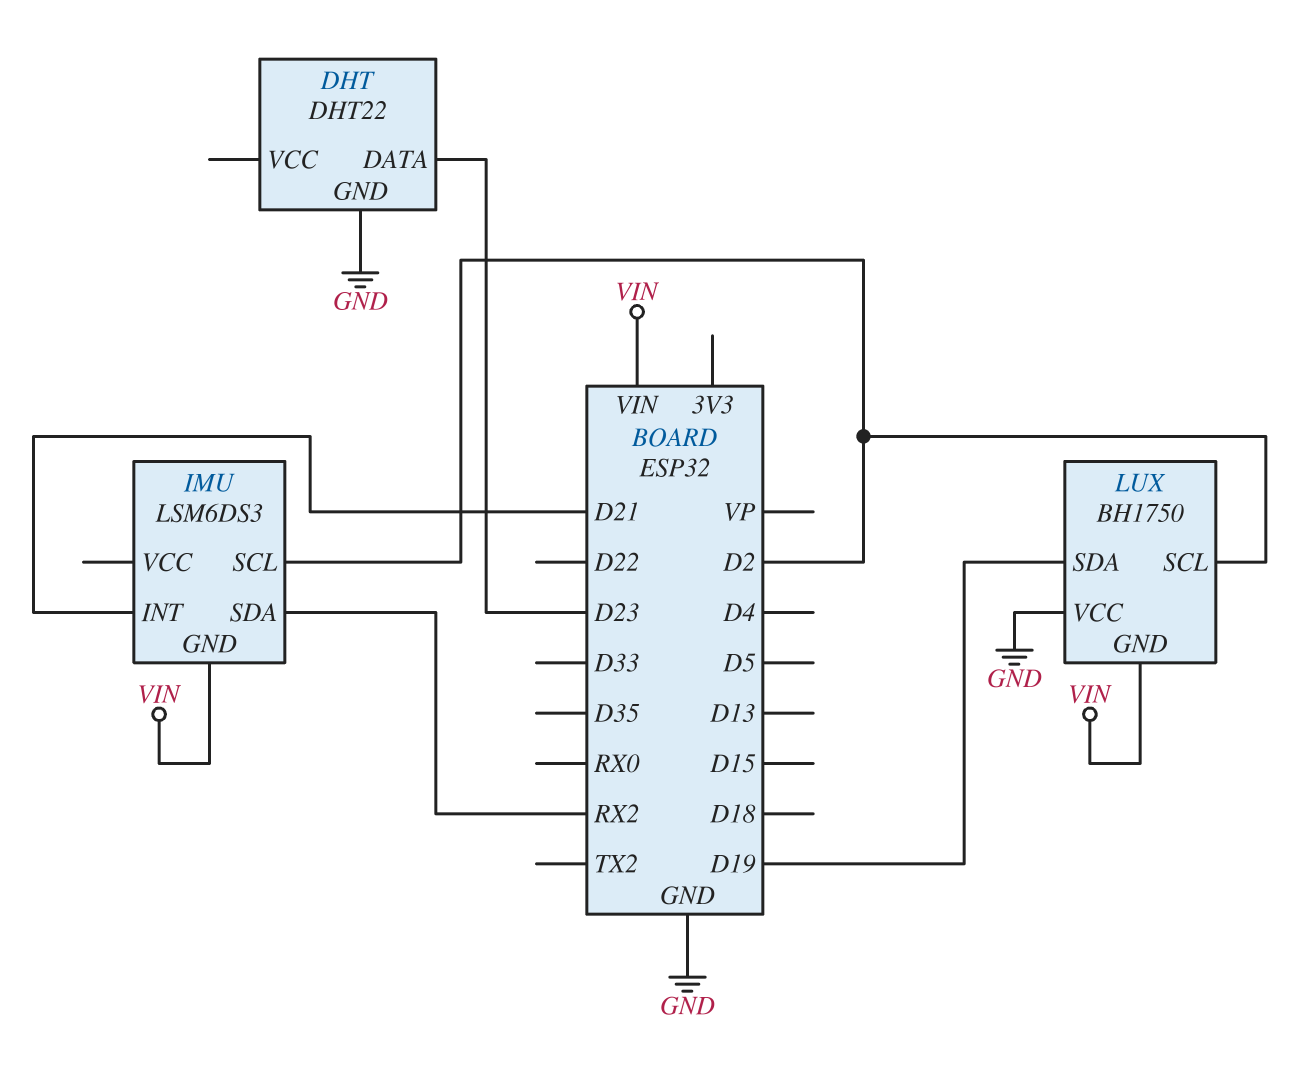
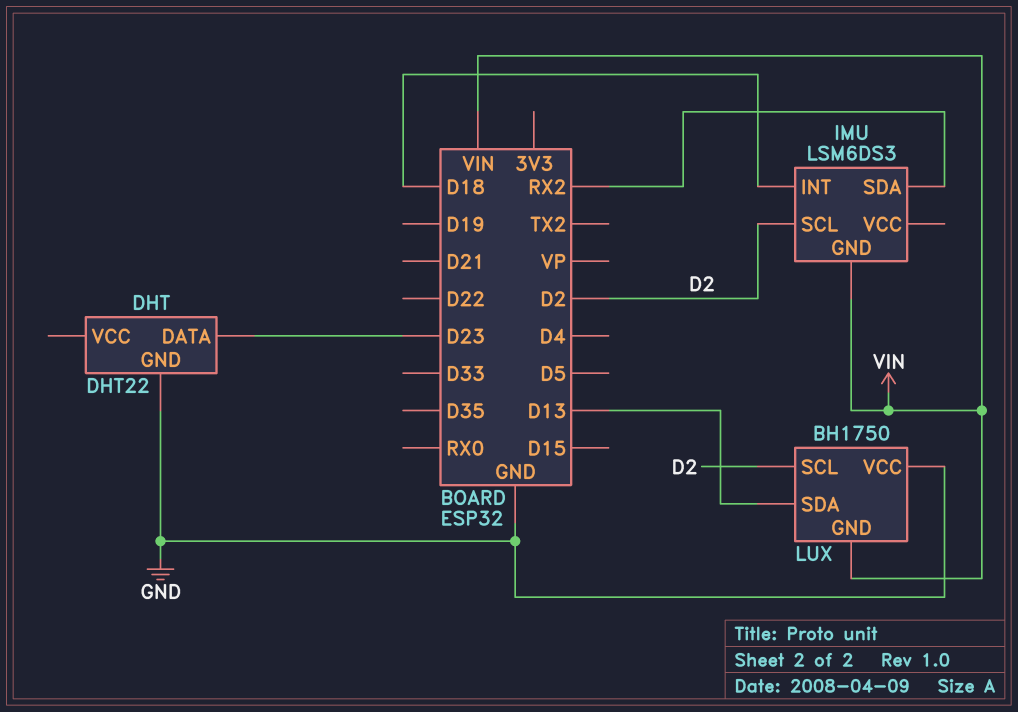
IMU pin INT: D21 -> D18
LUX pin SDA: D19 -> D13

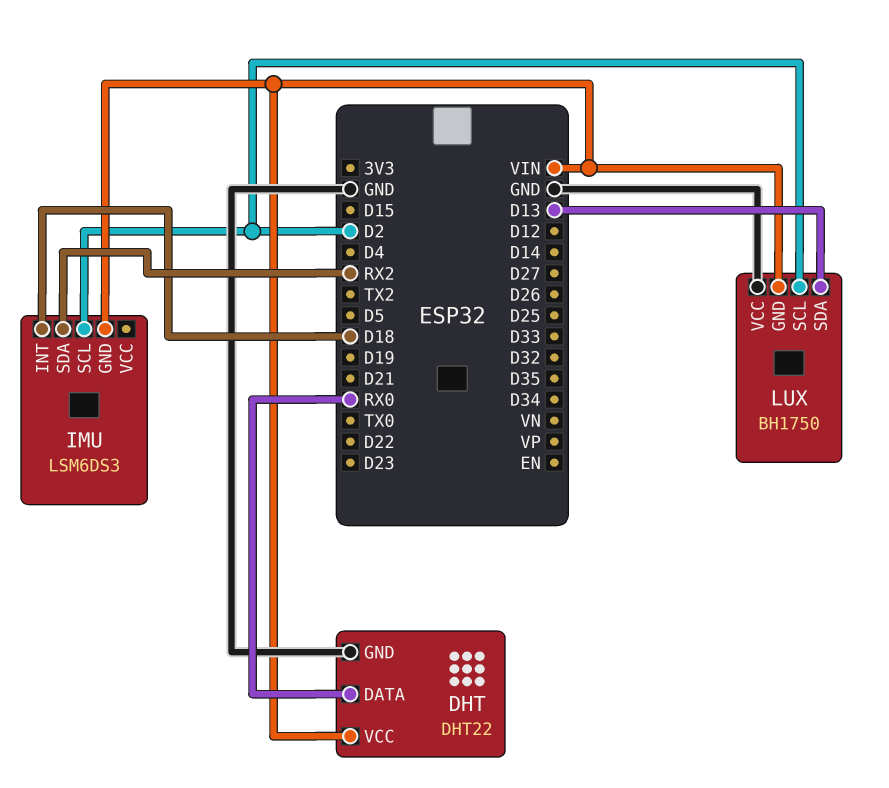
DHT pin DATA: D23 -> RX0
DHT pin VCC: none -> VIN

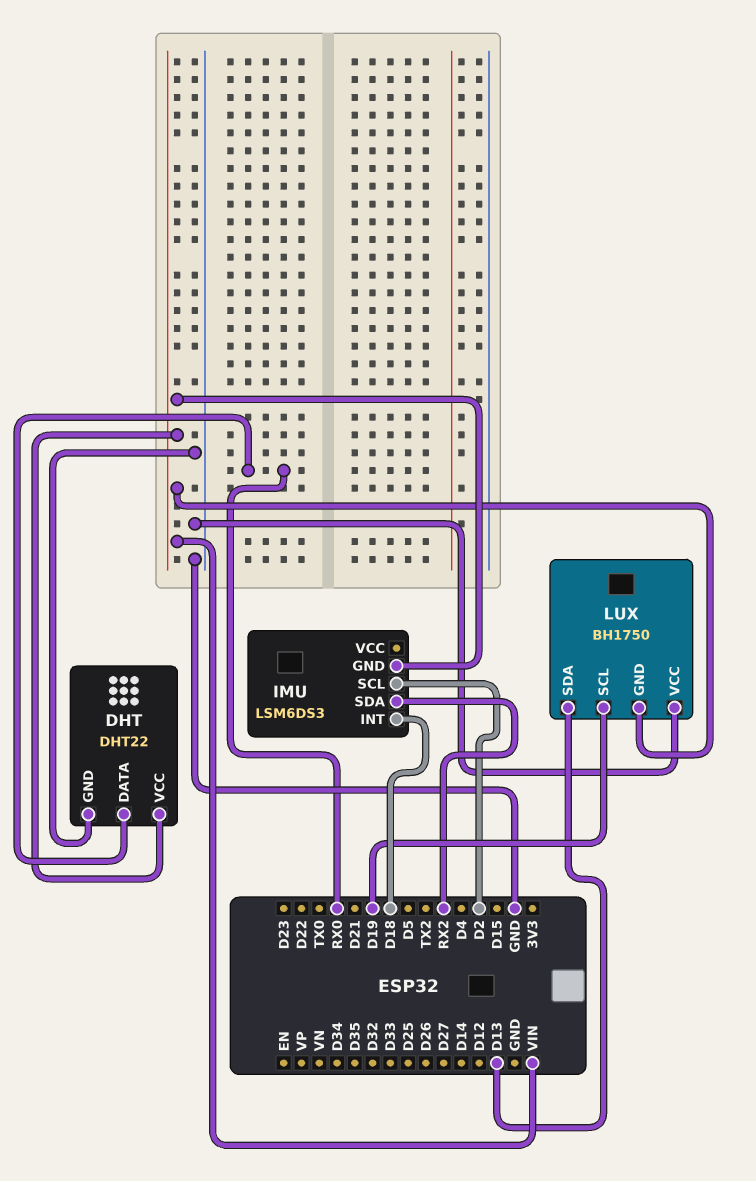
LUX pin SCL: D2 -> D19

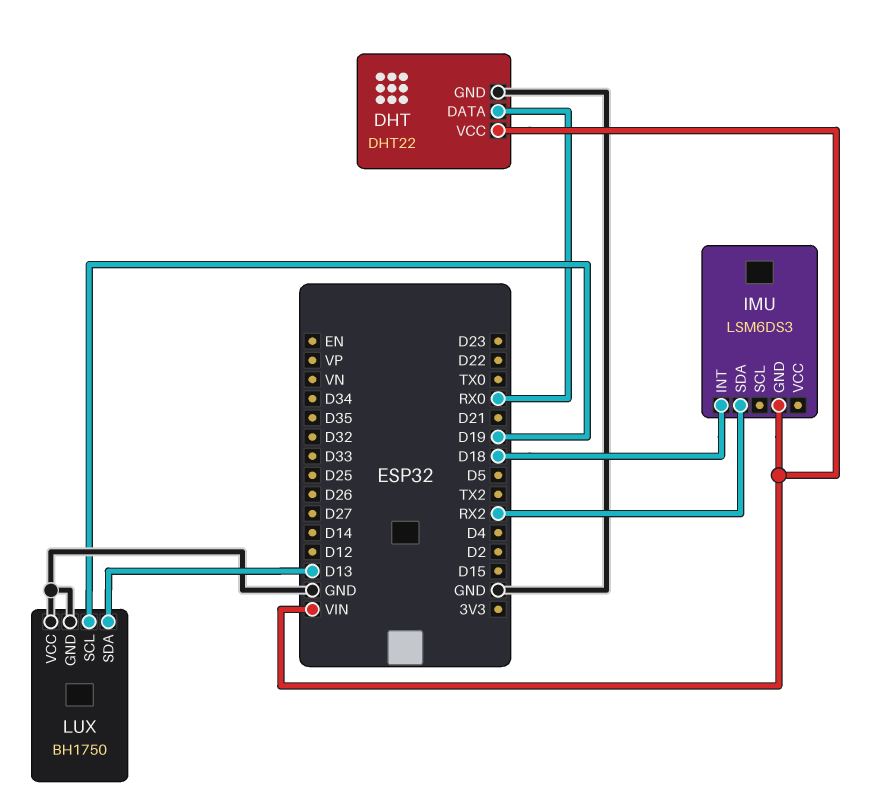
IMU pin SCL: D2 -> none
LUX pin GND: VIN -> GND

